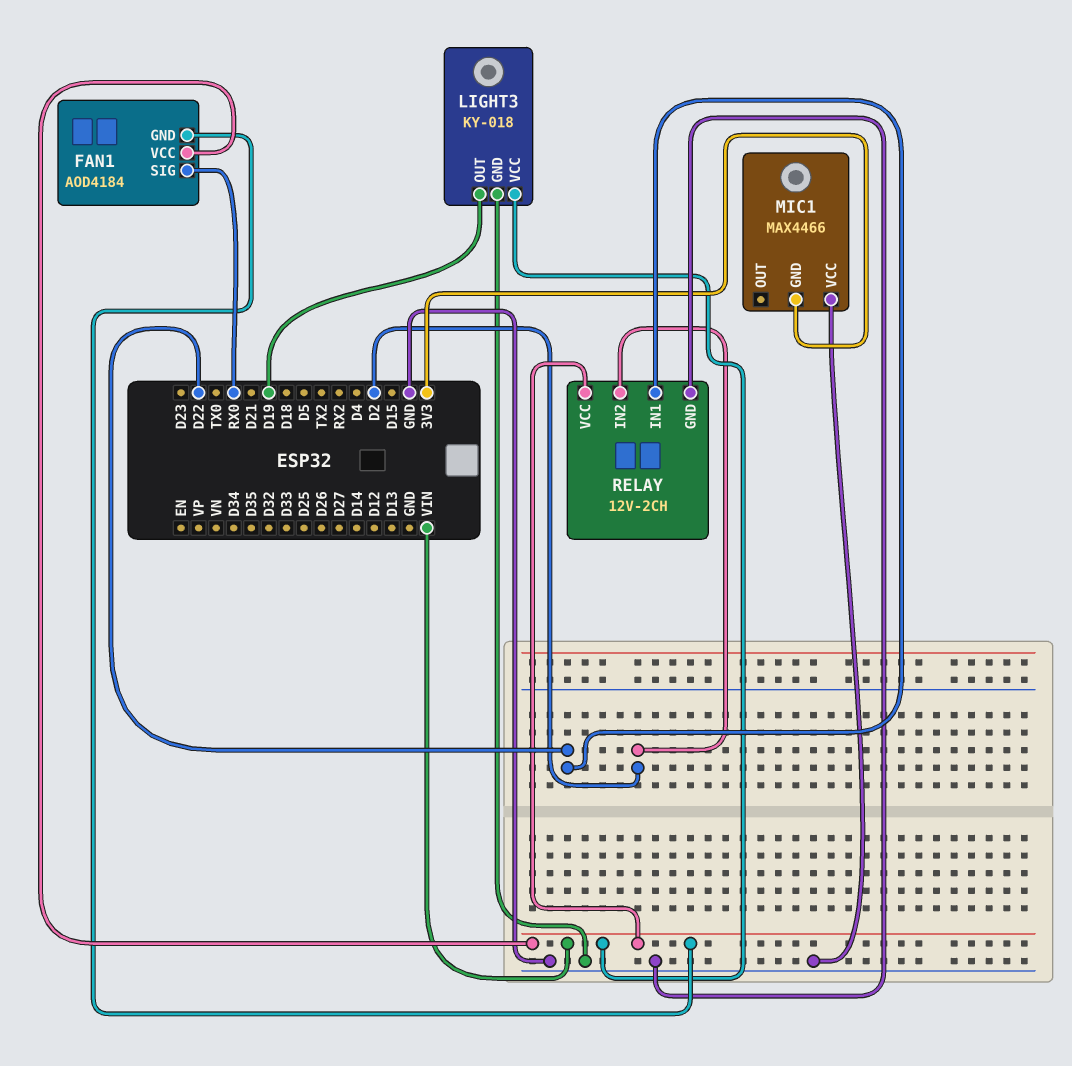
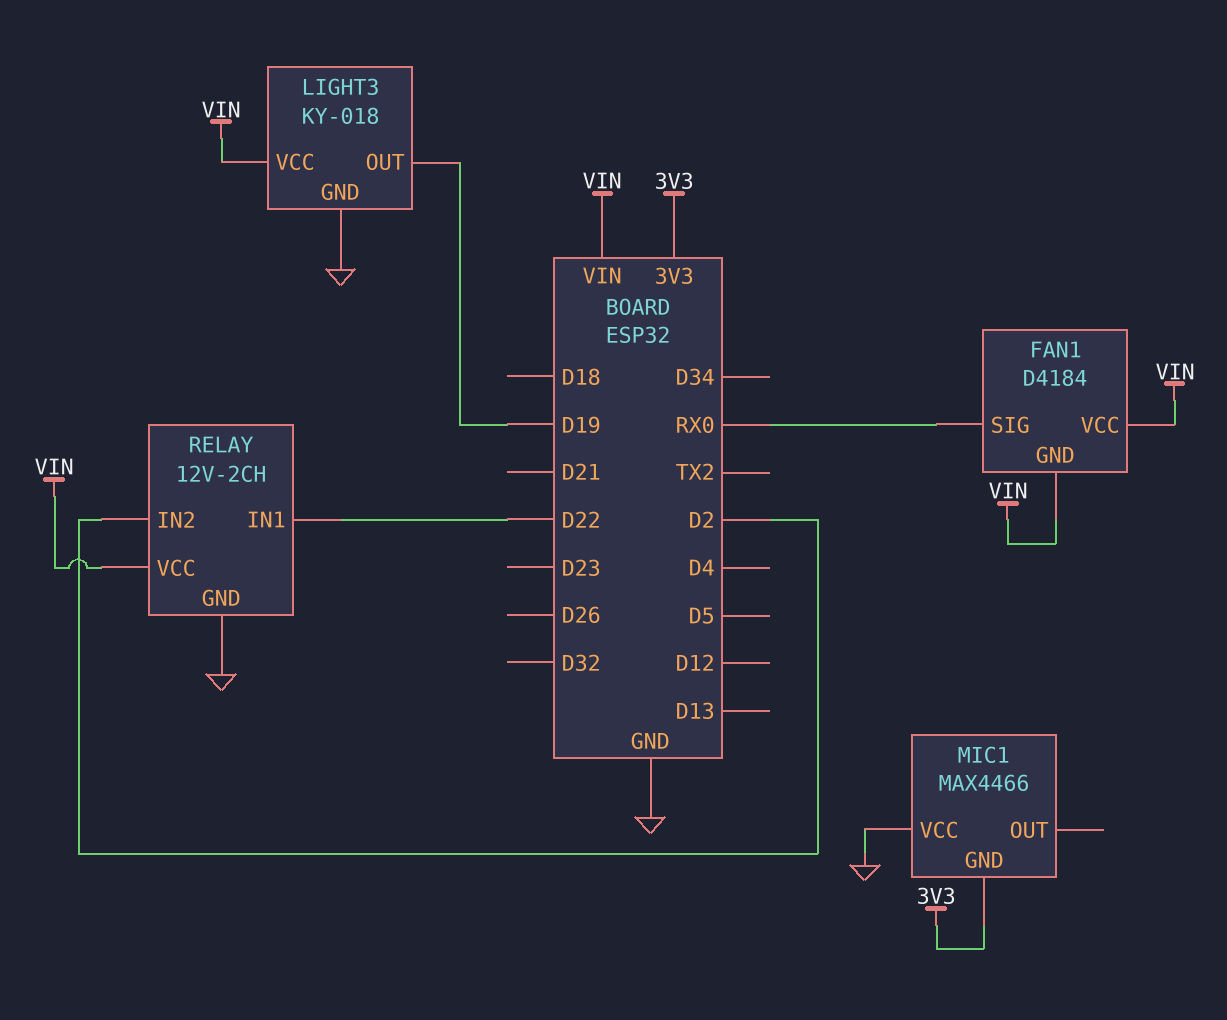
FAN1: AOD4184 -> D4184

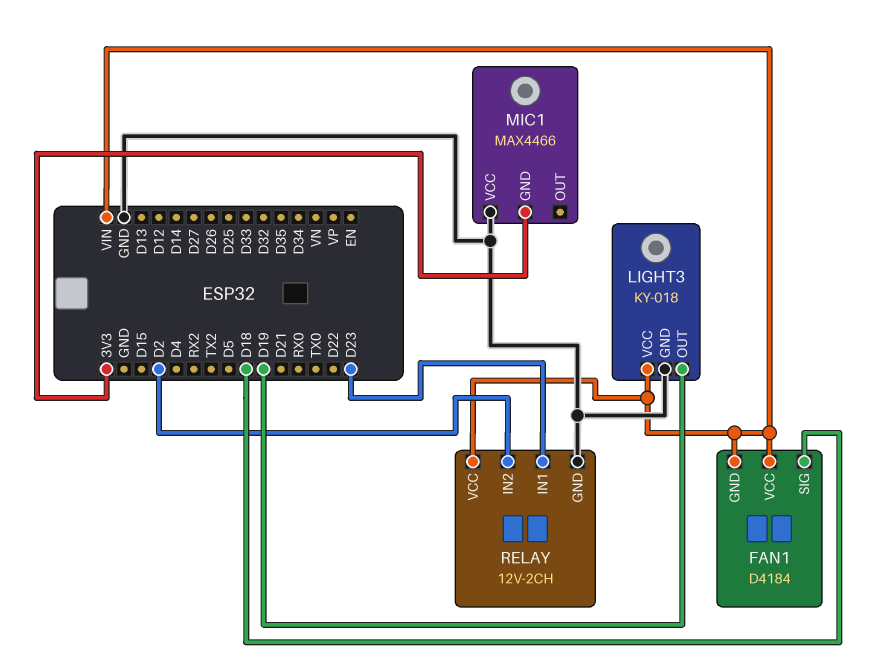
FAN1 pin SIG: RX0 -> D18
RELAY pin IN1: D22 -> D23

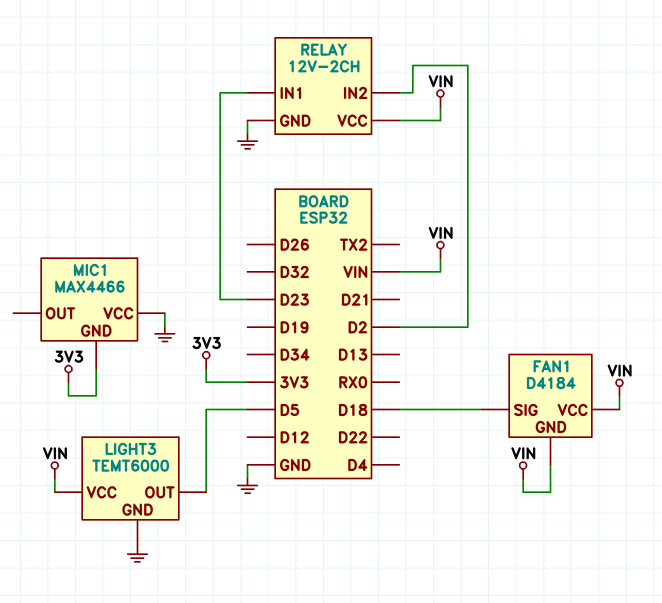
LIGHT3: KY-018 -> TEMT6000
LIGHT3 pin OUT: D19 -> D5

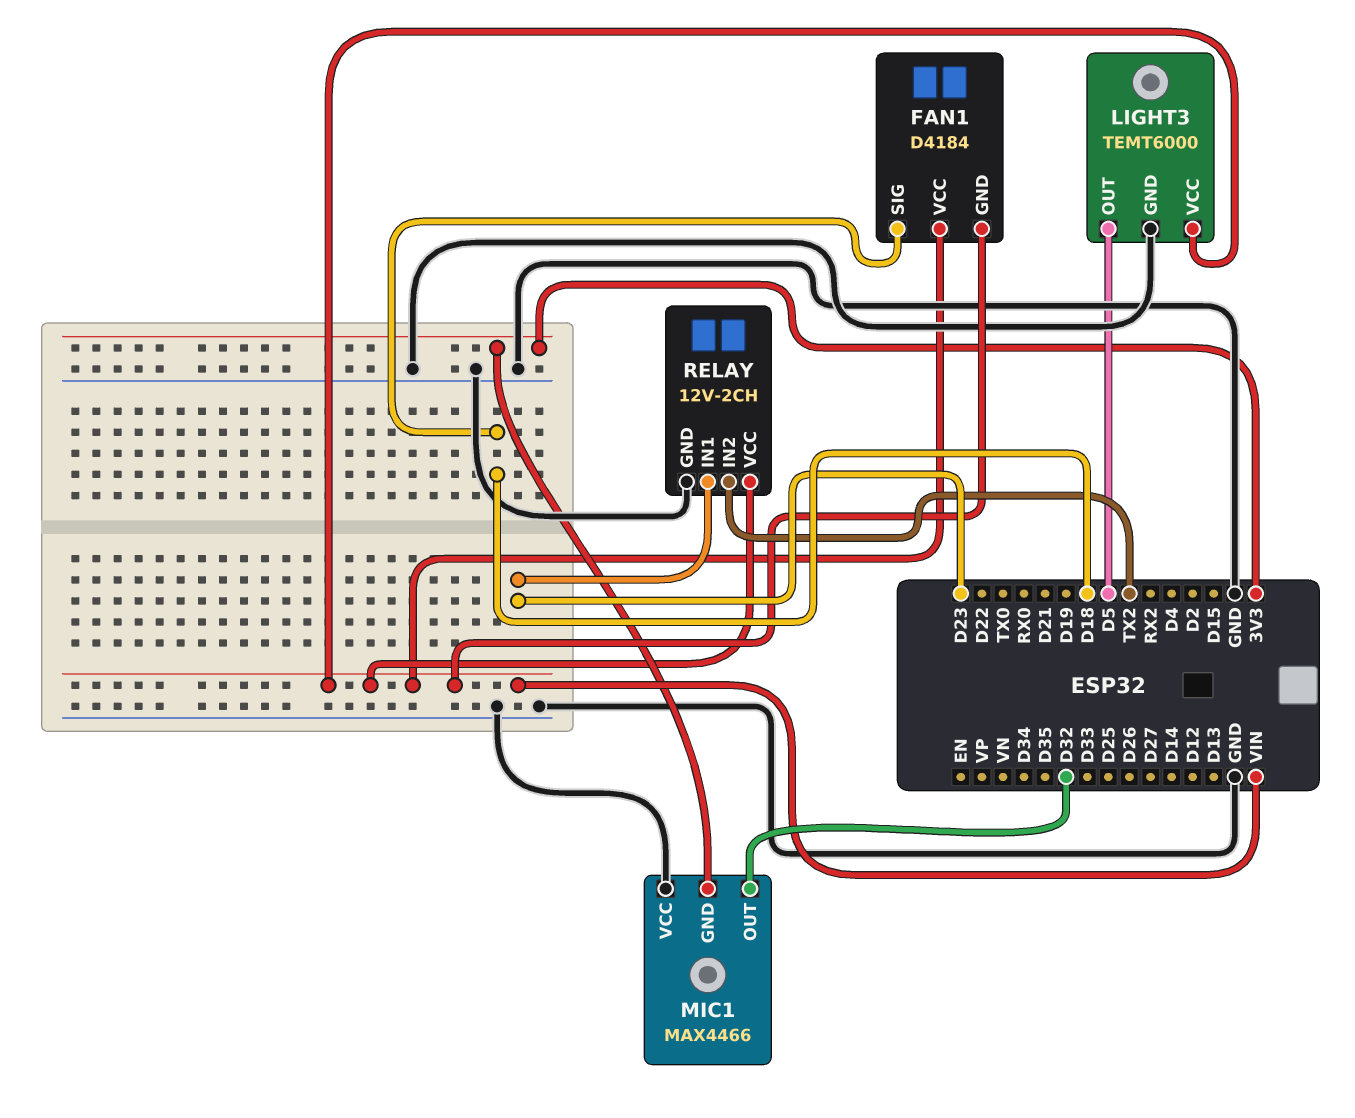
MIC1 pin OUT: none -> D32
RELAY pin IN2: D2 -> TX2

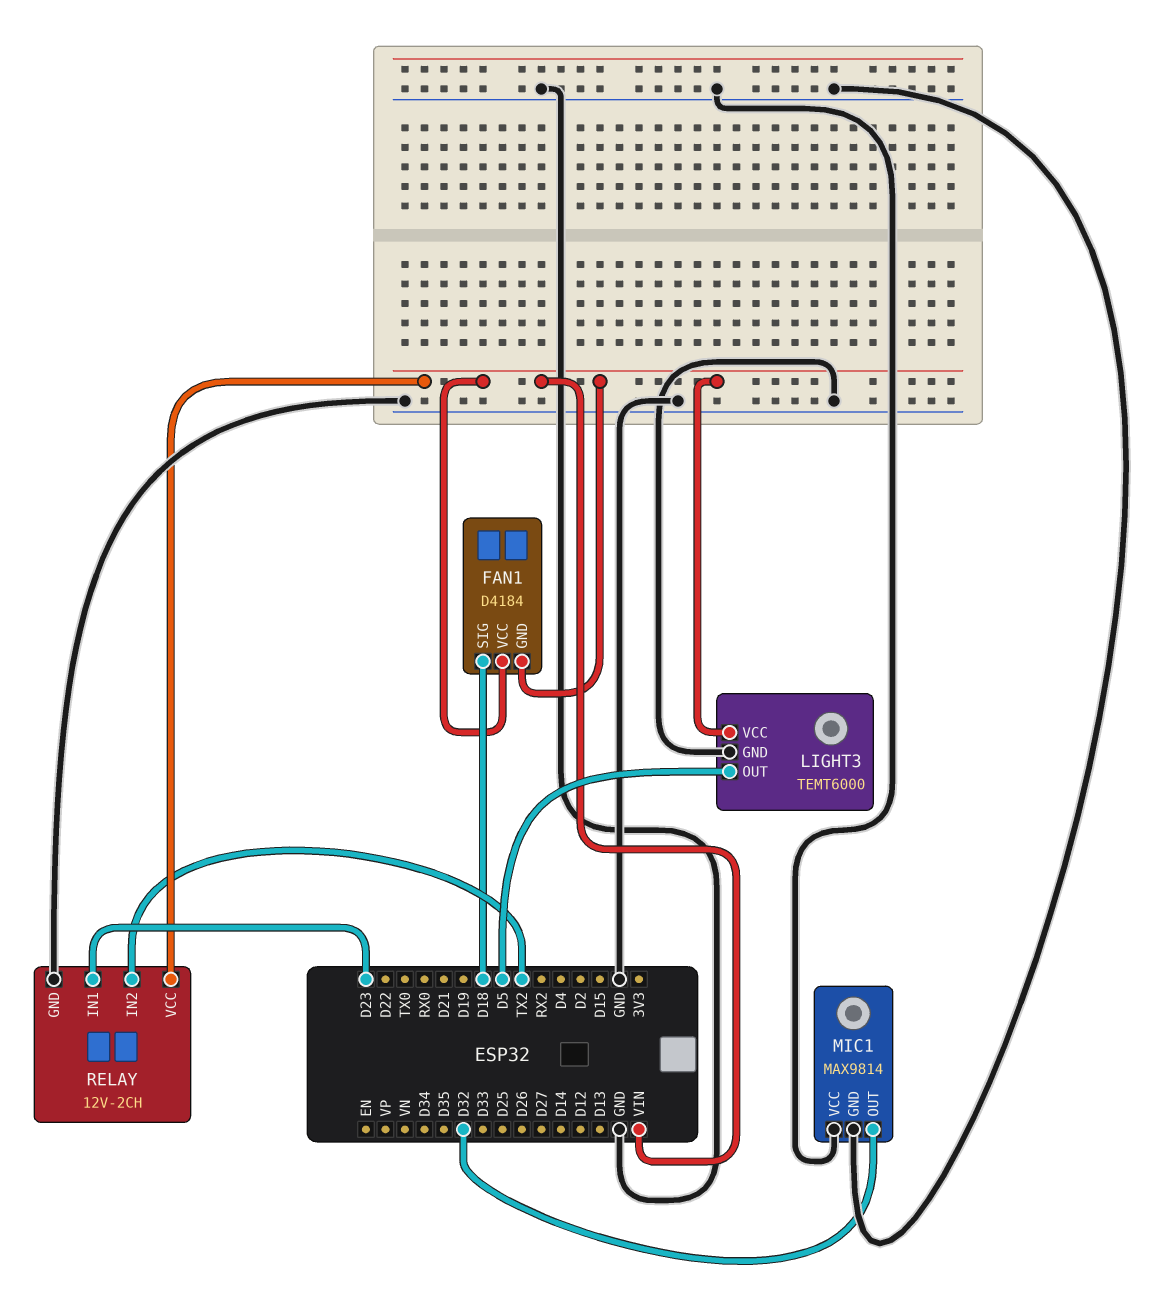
MIC1: MAX4466 -> MAX9814
MIC1 pin GND: 3V3 -> GND

